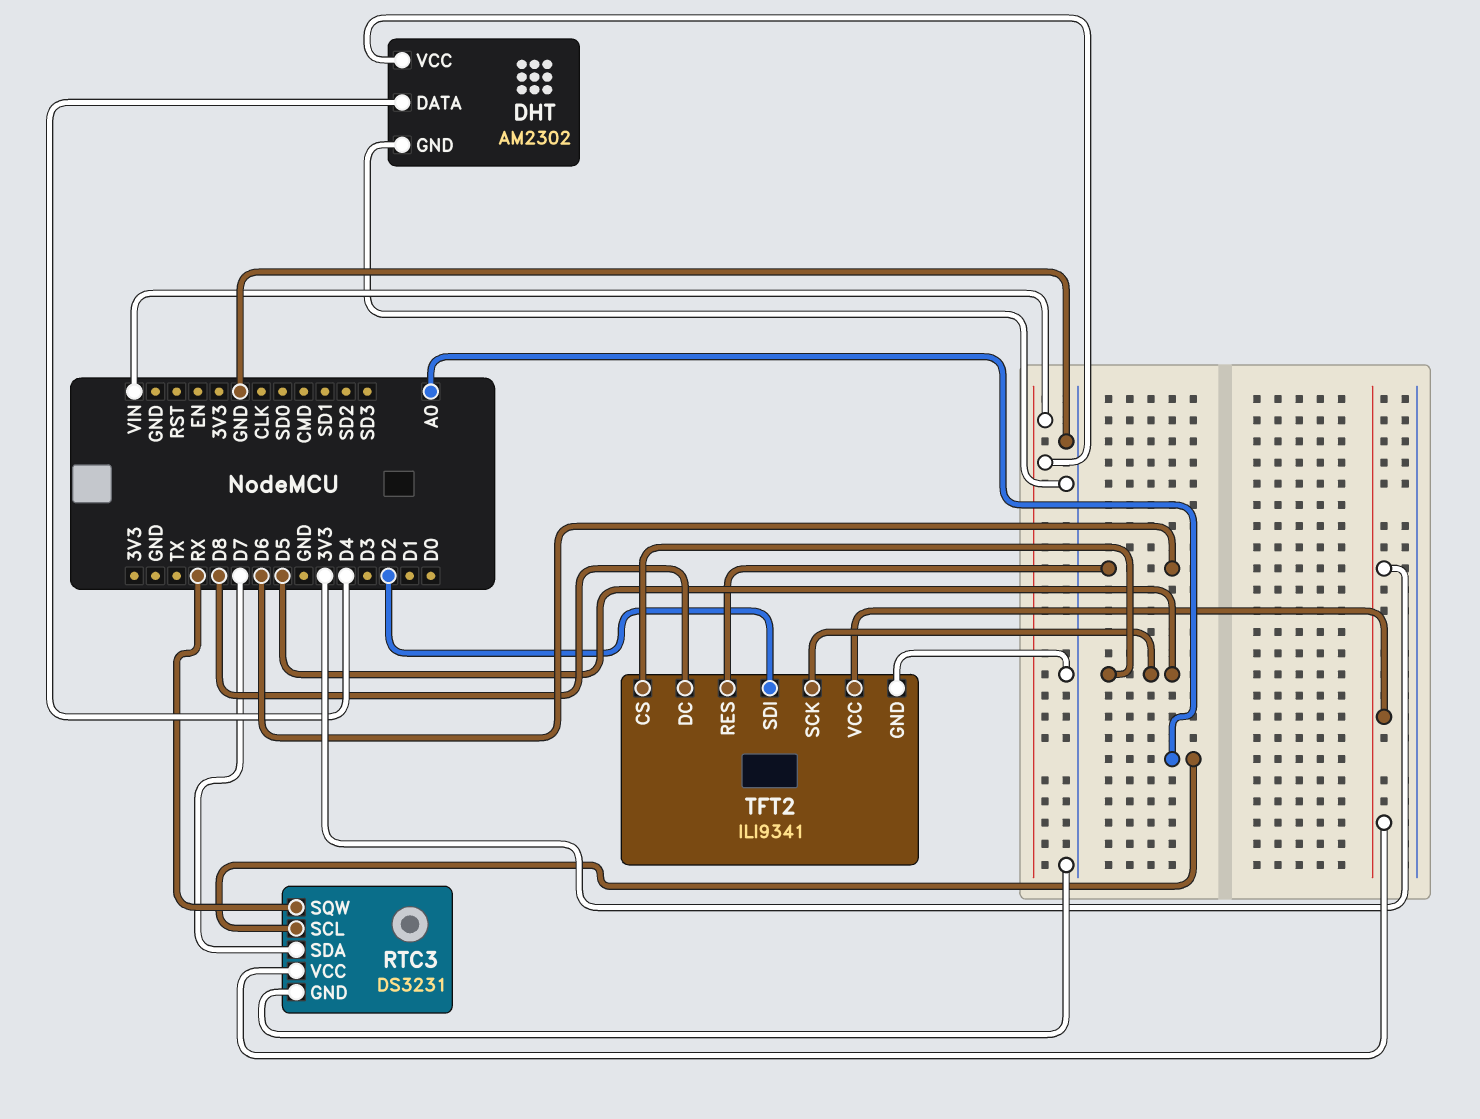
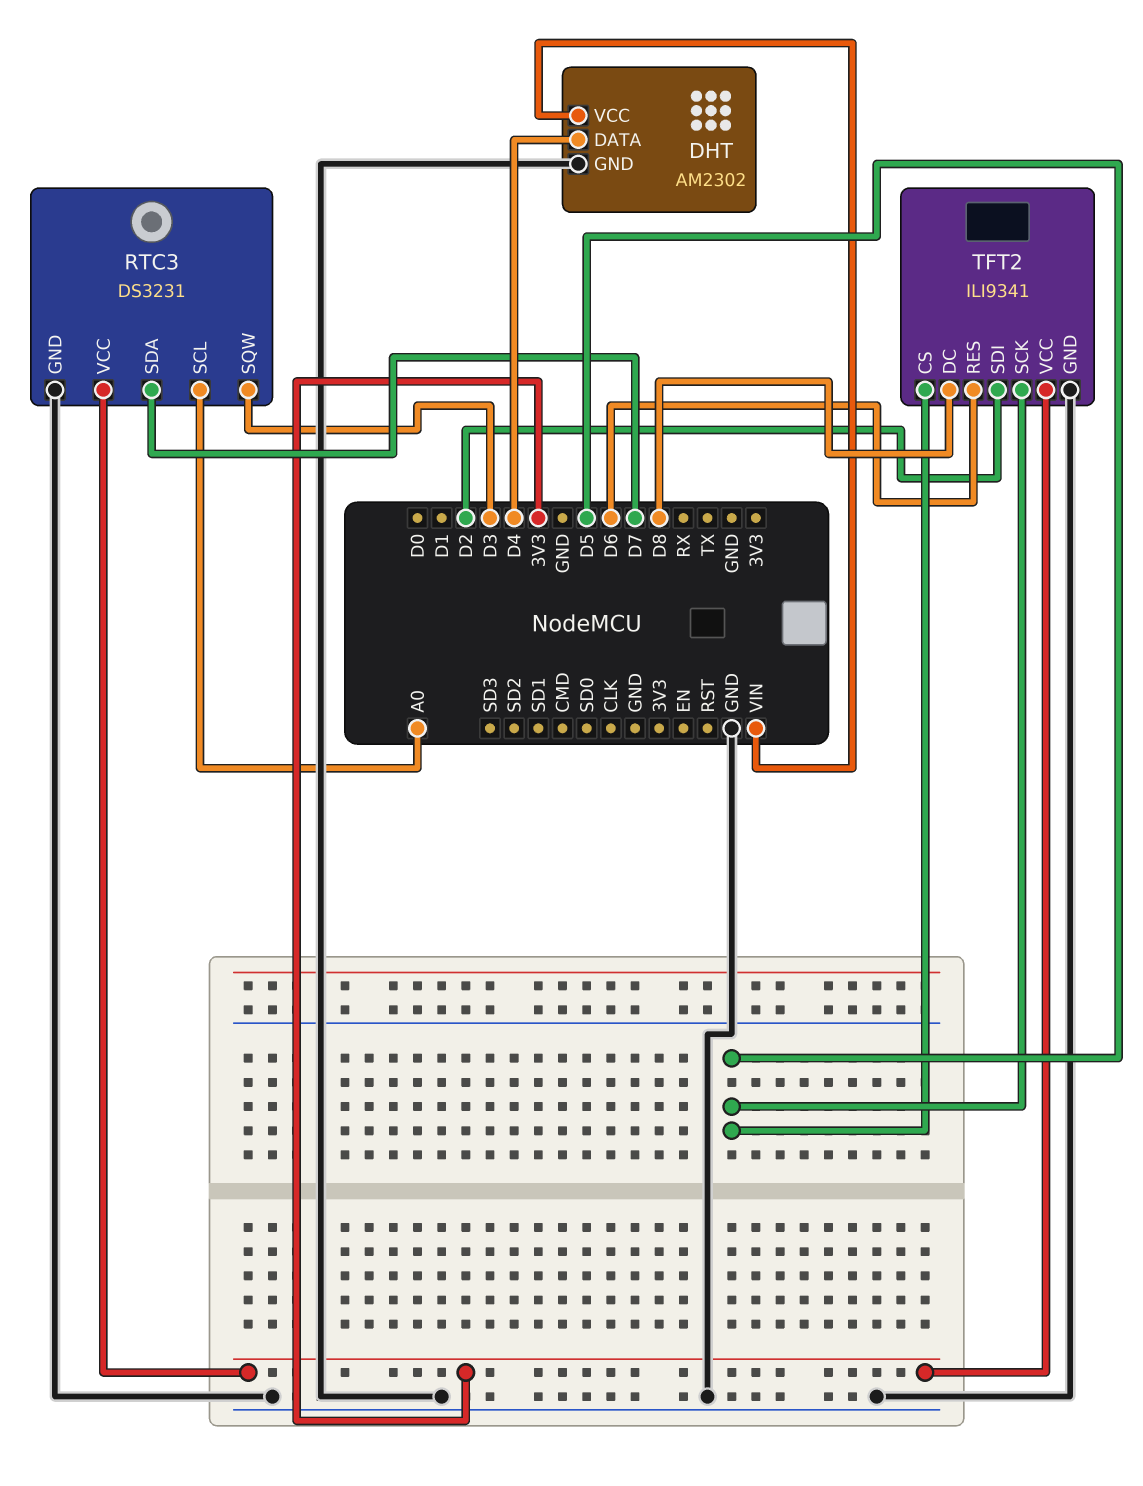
RTC3 pin SQW: RX -> D3

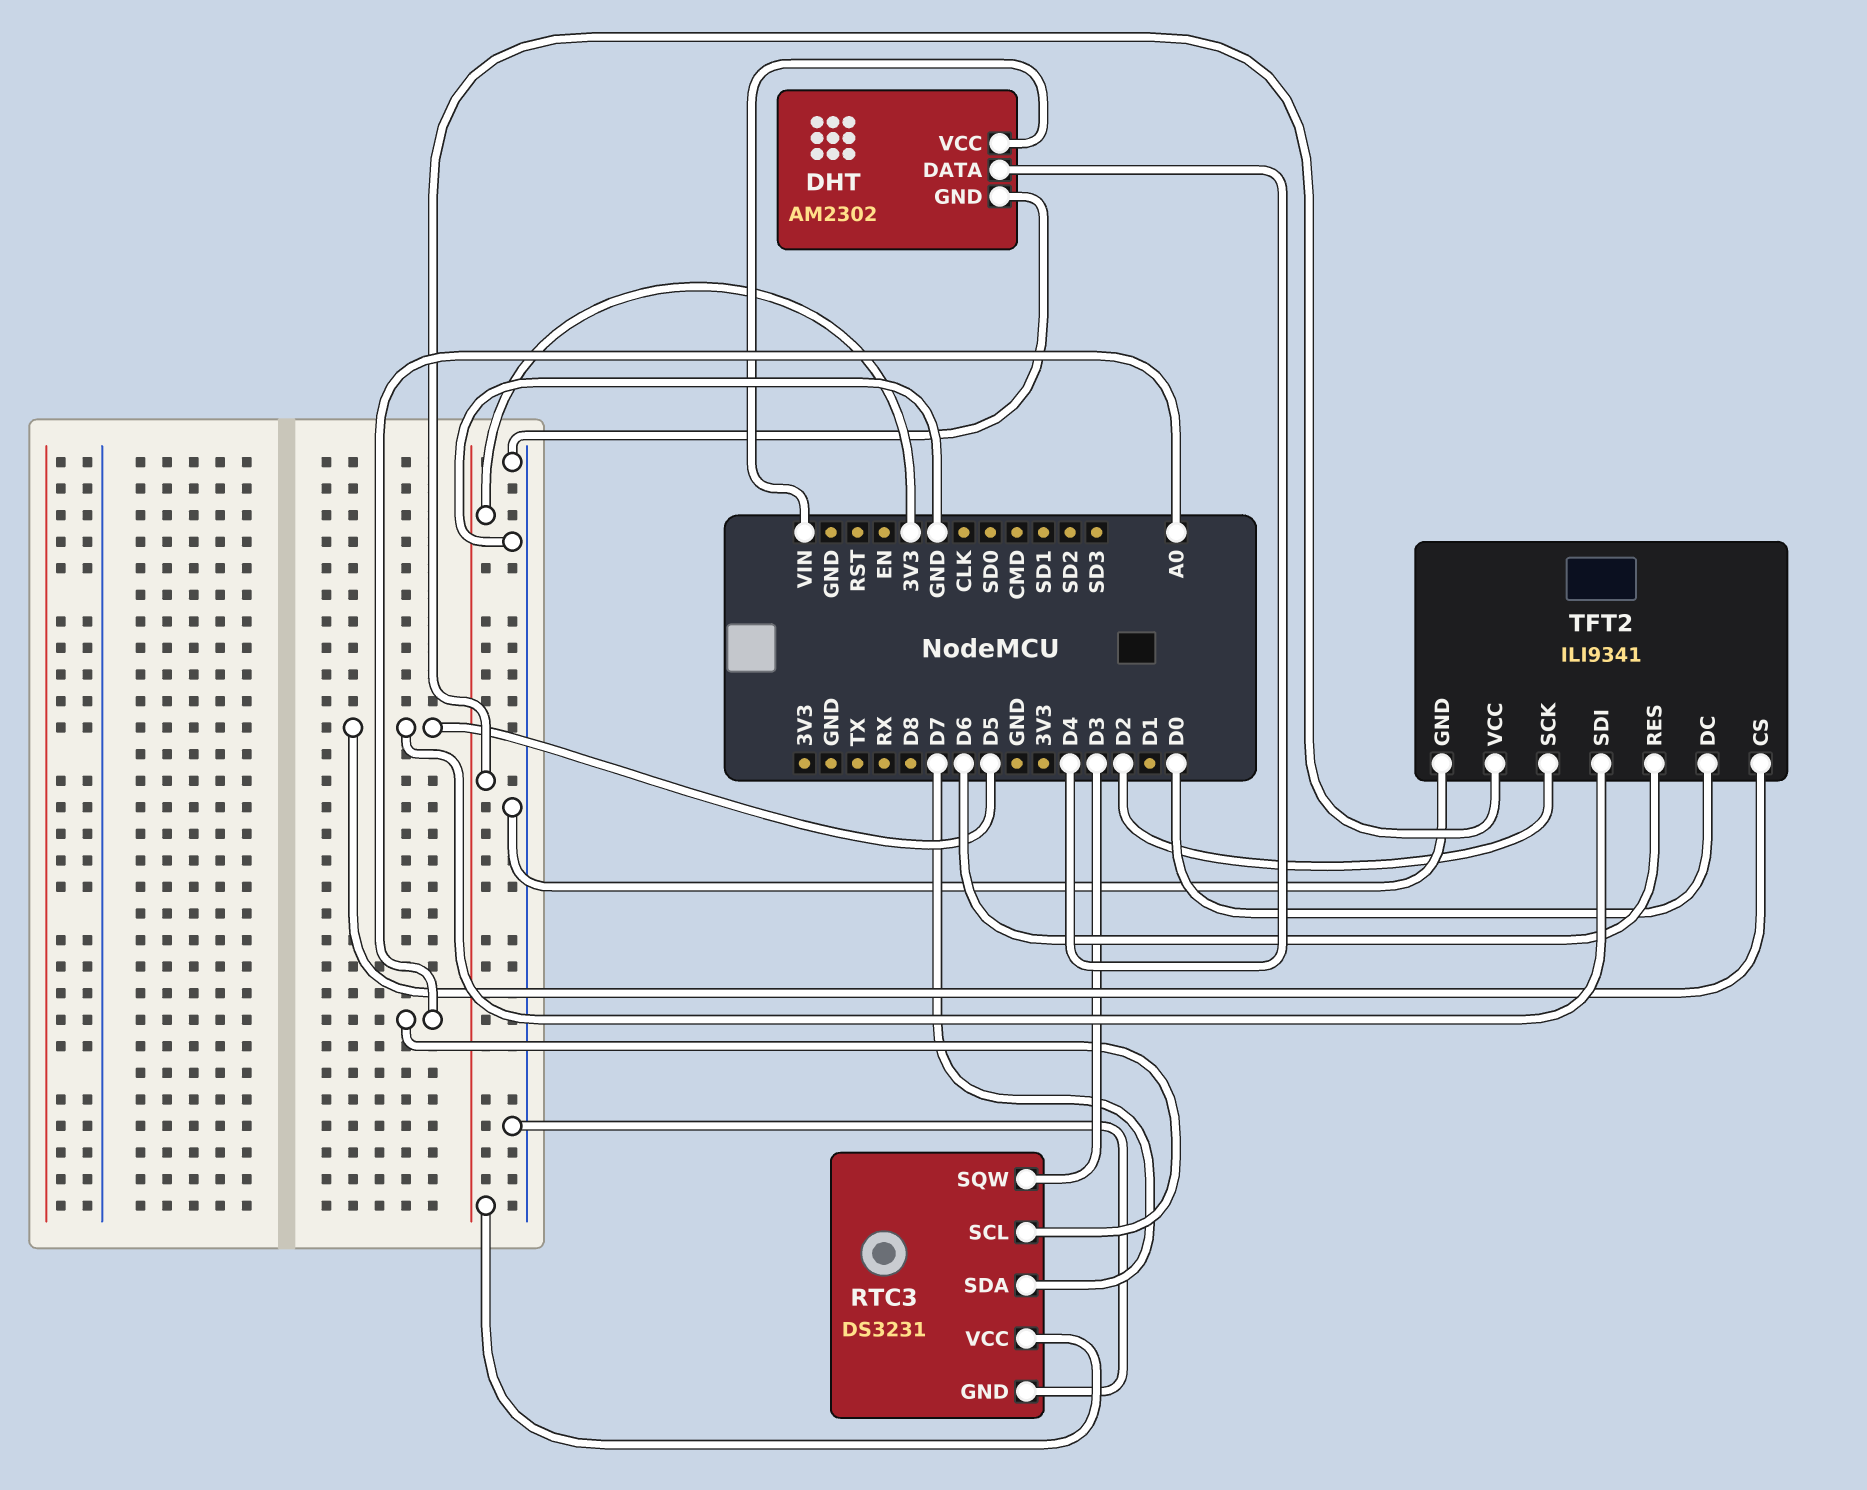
TFT2 pin DC: D8 -> D0
TFT2 pin SCK: D5 -> D2
TFT2 pin SDI: D2 -> D5

